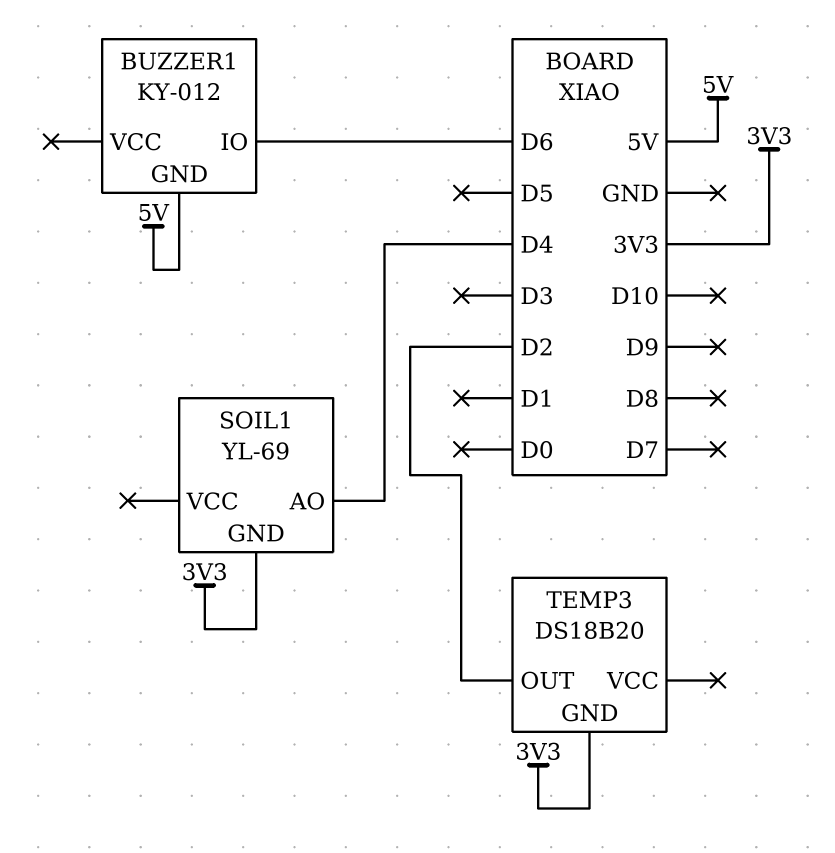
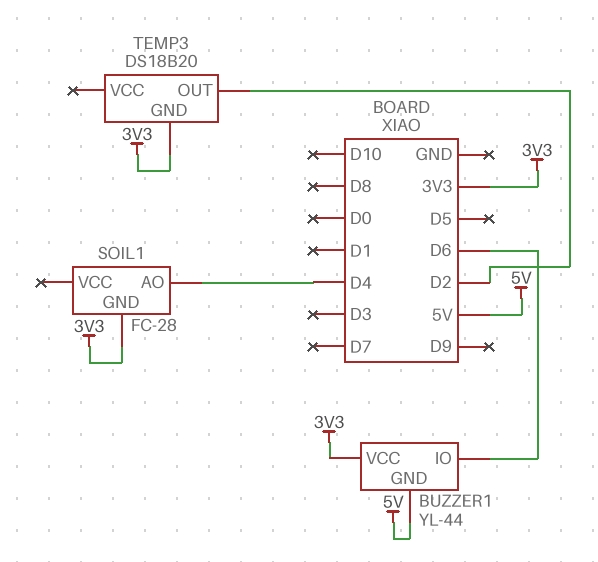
BUZZER1: KY-012 -> YL-44
BUZZER1 pin VCC: none -> 3V3
SOIL1: YL-69 -> FC-28

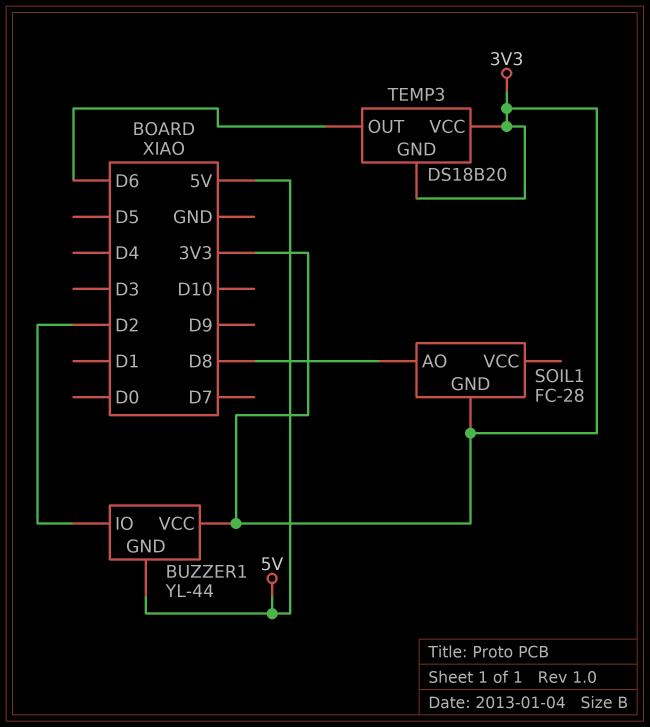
BUZZER1 pin IO: D6 -> D2
SOIL1 pin AO: D4 -> D8
TEMP3 pin OUT: D2 -> D6
TEMP3 pin VCC: none -> 3V3

